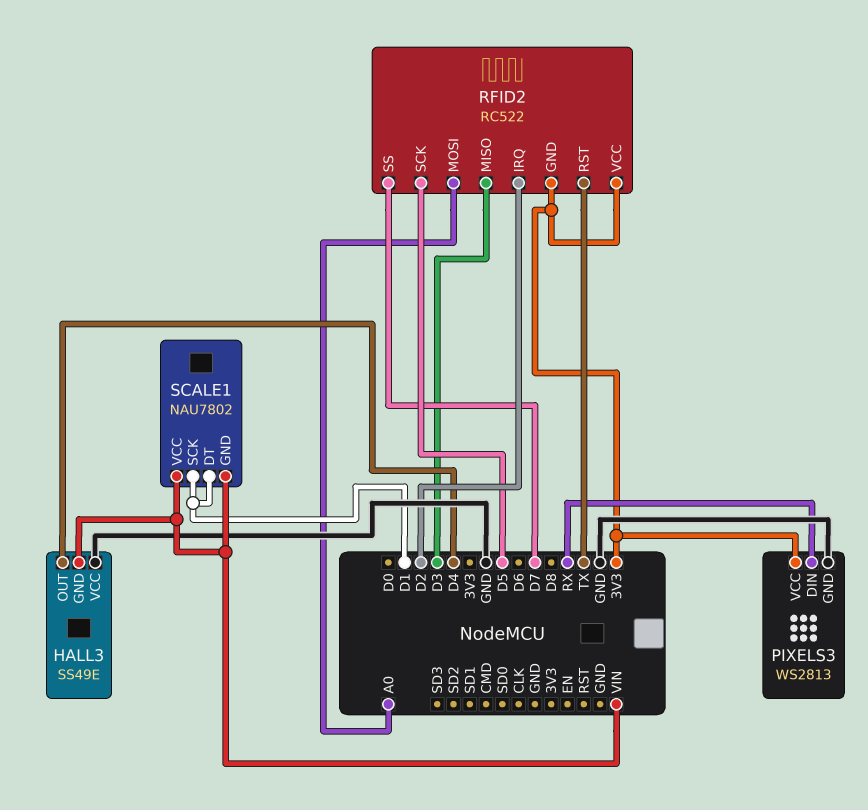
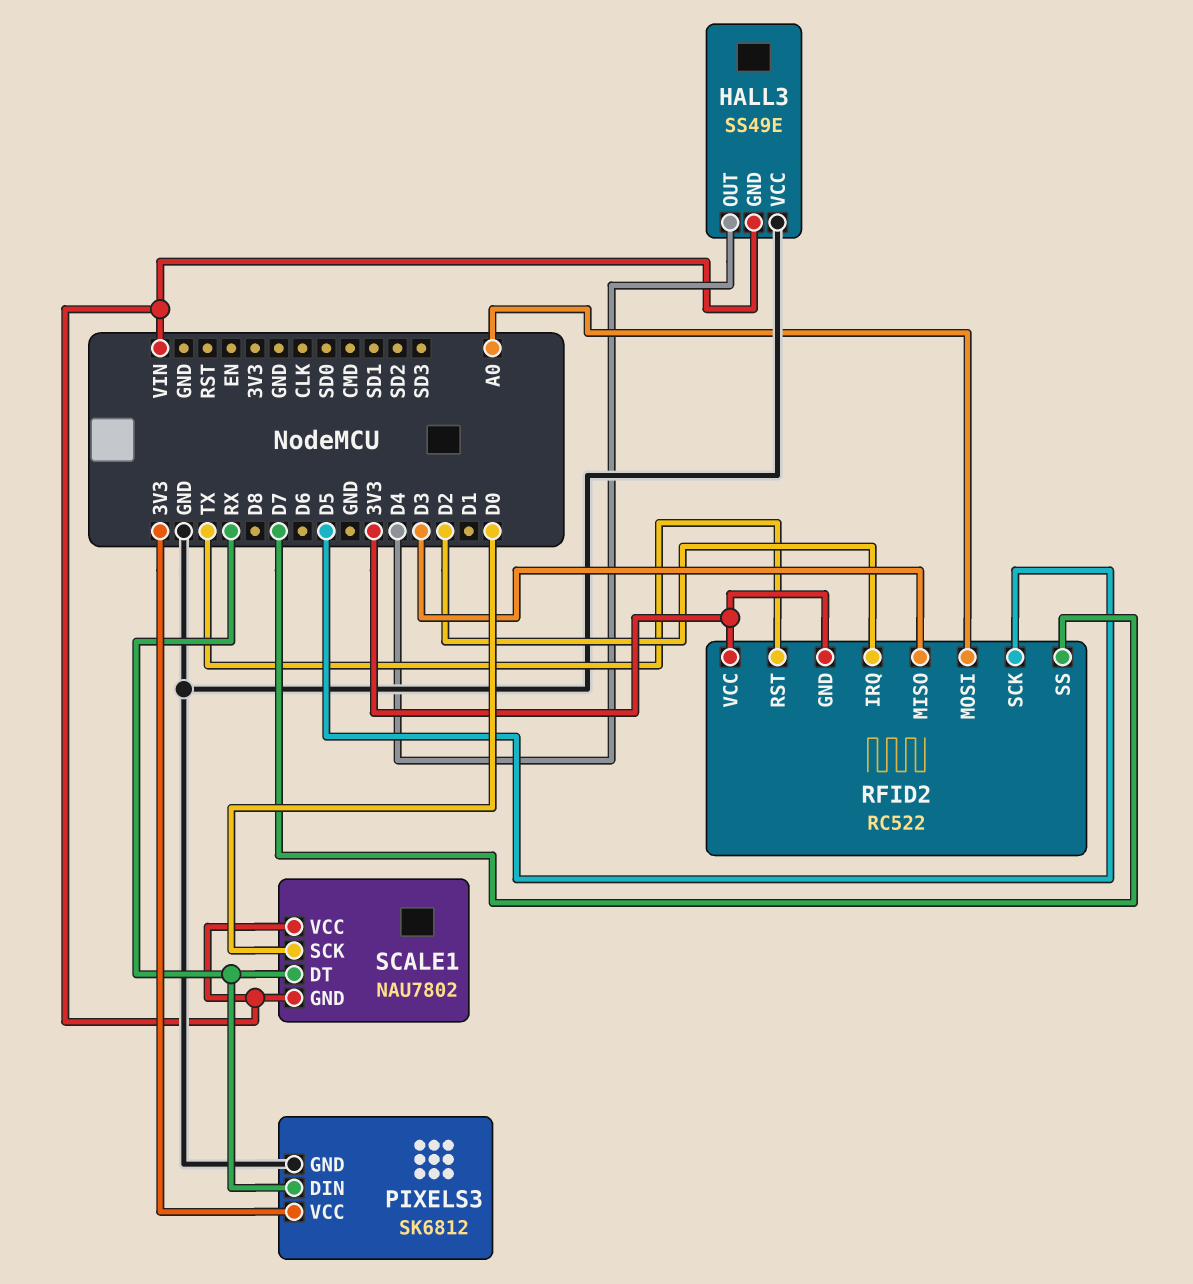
PIXELS3: WS2813 -> SK6812
SCALE1 pin DT: D1 -> RX
SCALE1 pin SCK: D1 -> D0

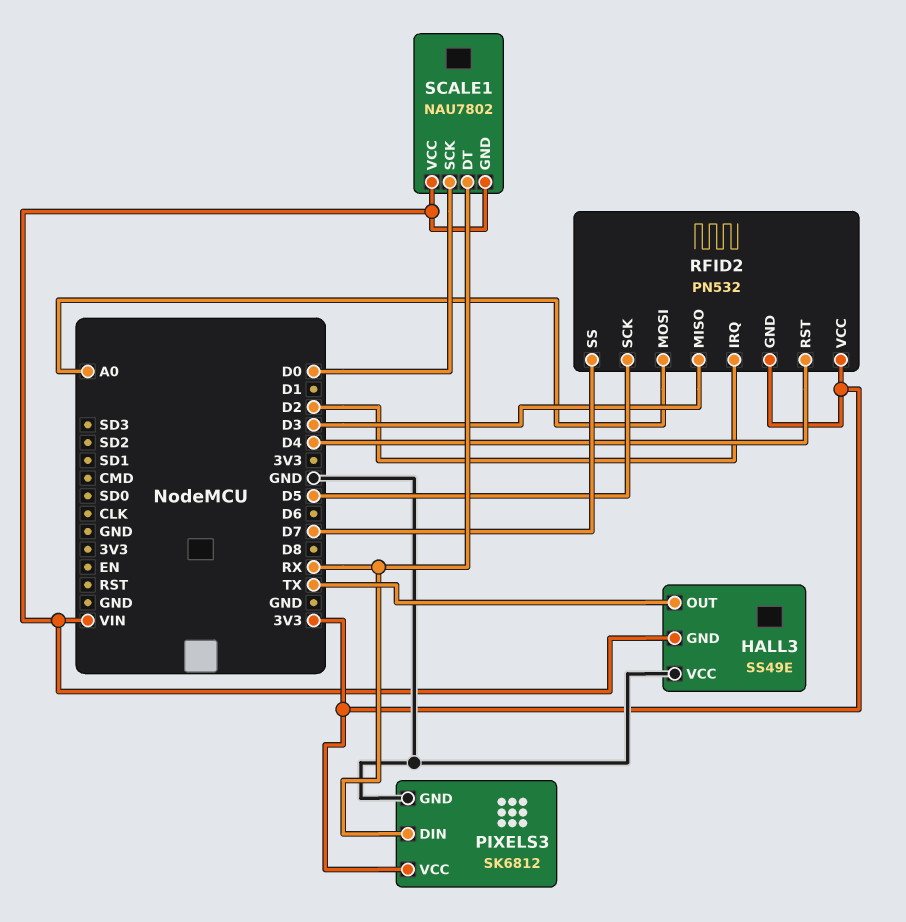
HALL3 pin OUT: D4 -> TX
RFID2: RC522 -> PN532
RFID2 pin RST: TX -> D4

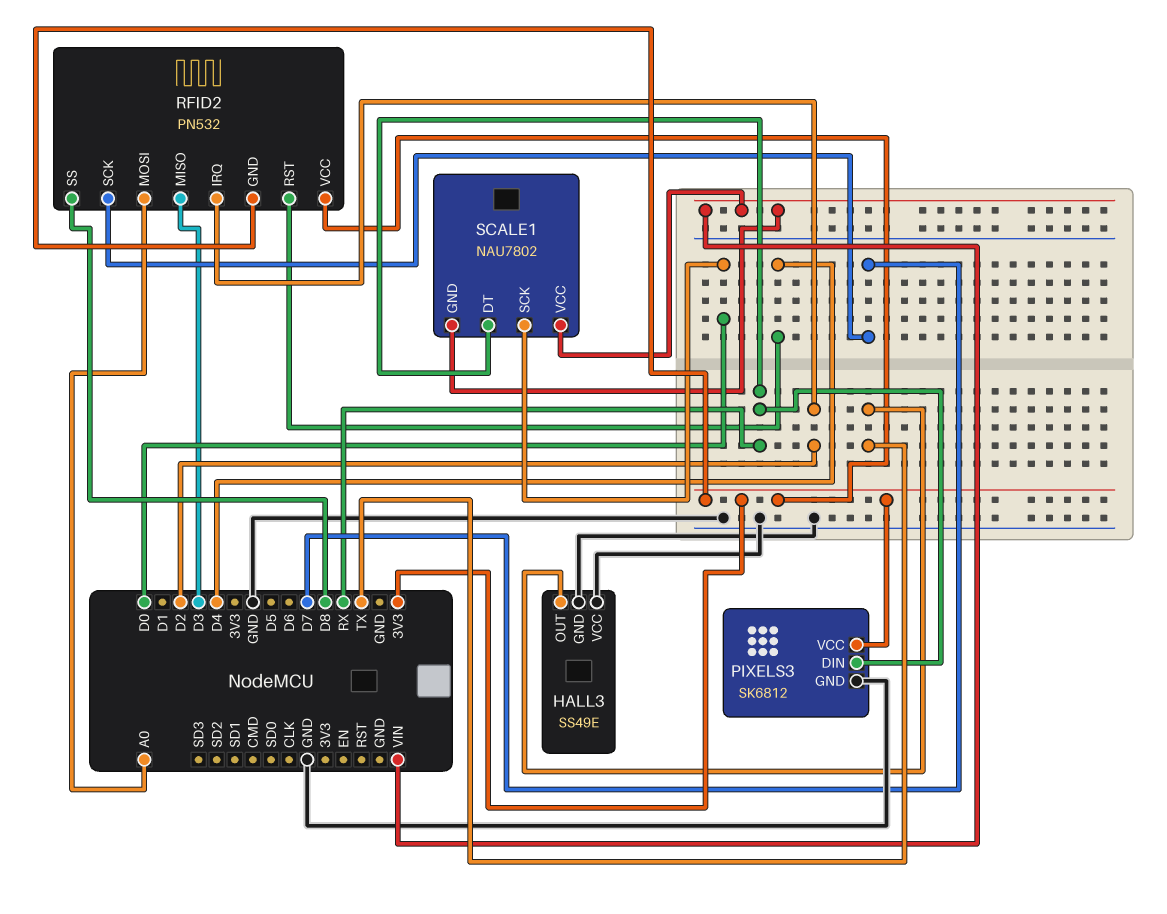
HALL3 pin GND: VIN -> GND
RFID2 pin SCK: D5 -> D7
RFID2 pin SS: D7 -> D8

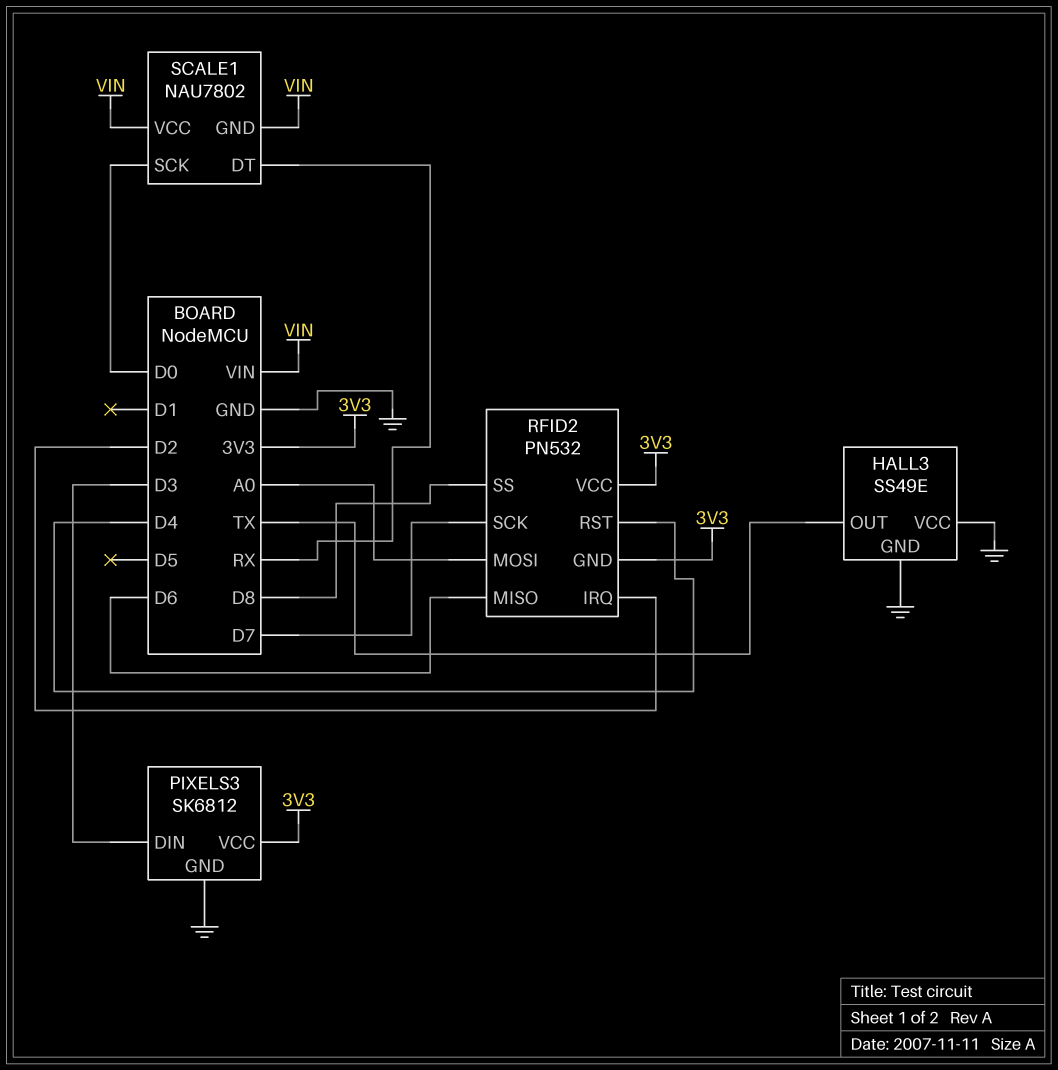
PIXELS3 pin DIN: RX -> D3
RFID2 pin MISO: D3 -> D6

